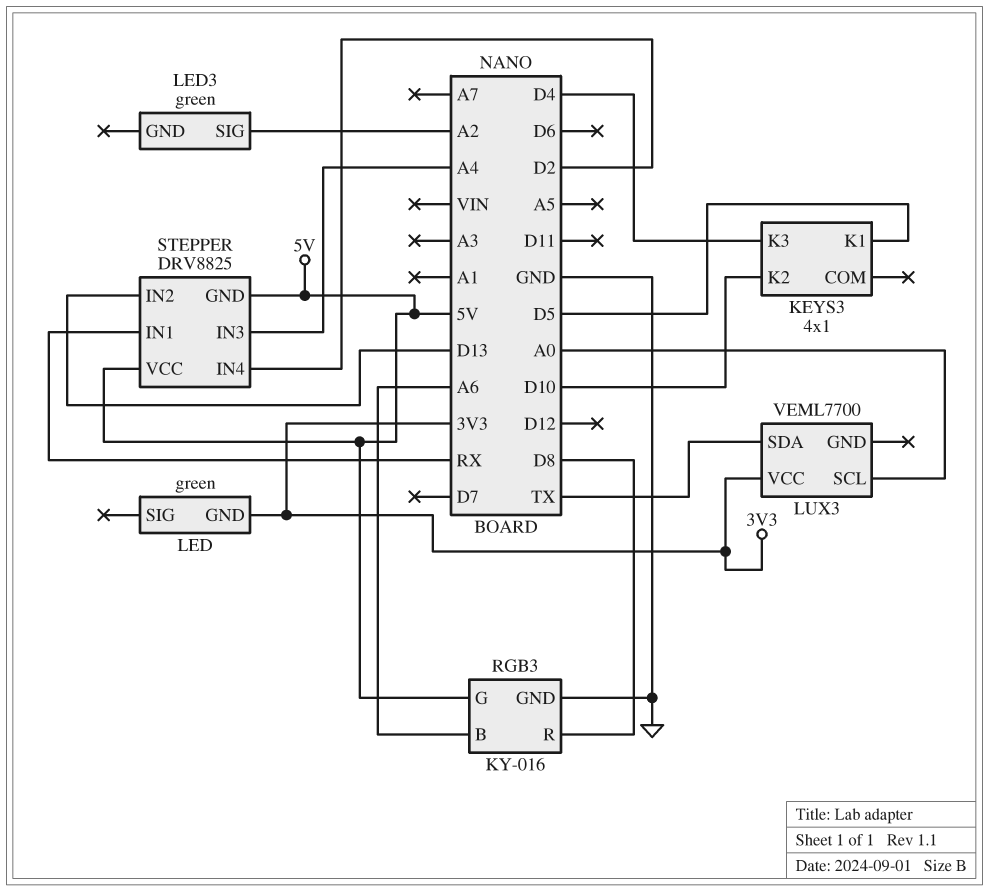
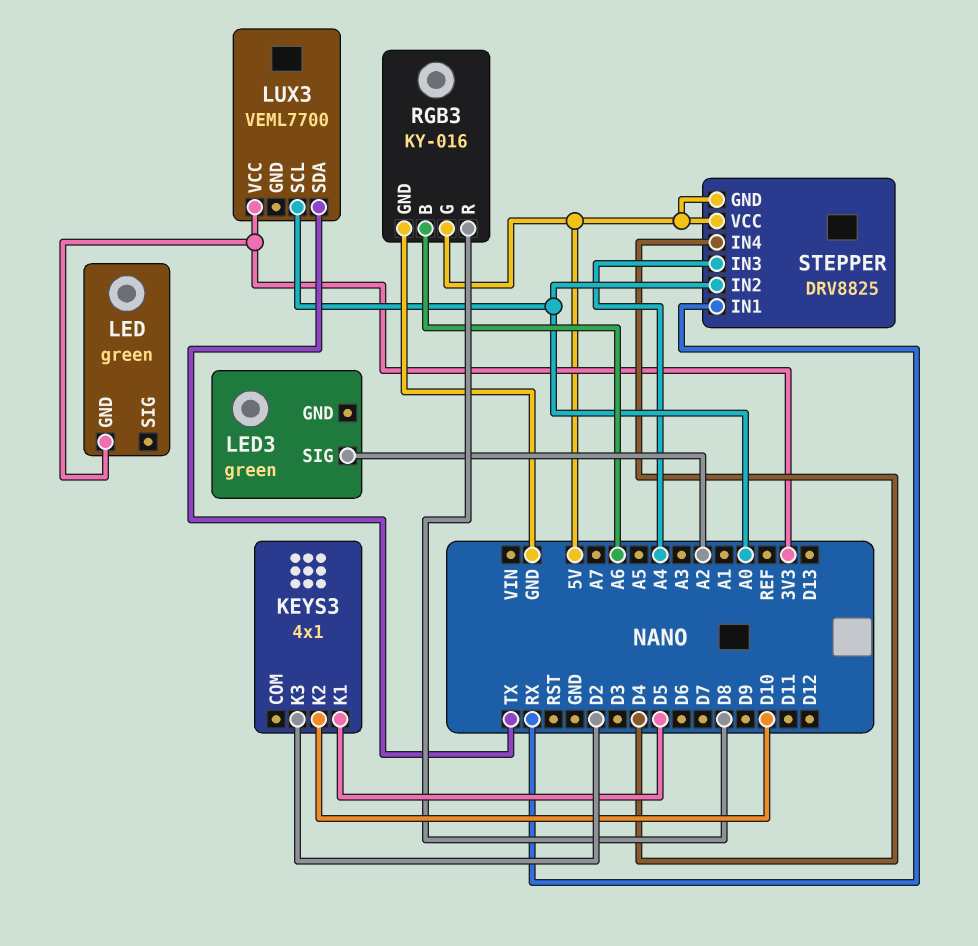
KEYS3 pin K3: D4 -> D2
STEPPER pin IN2: D13 -> A0
STEPPER pin IN4: D2 -> D4

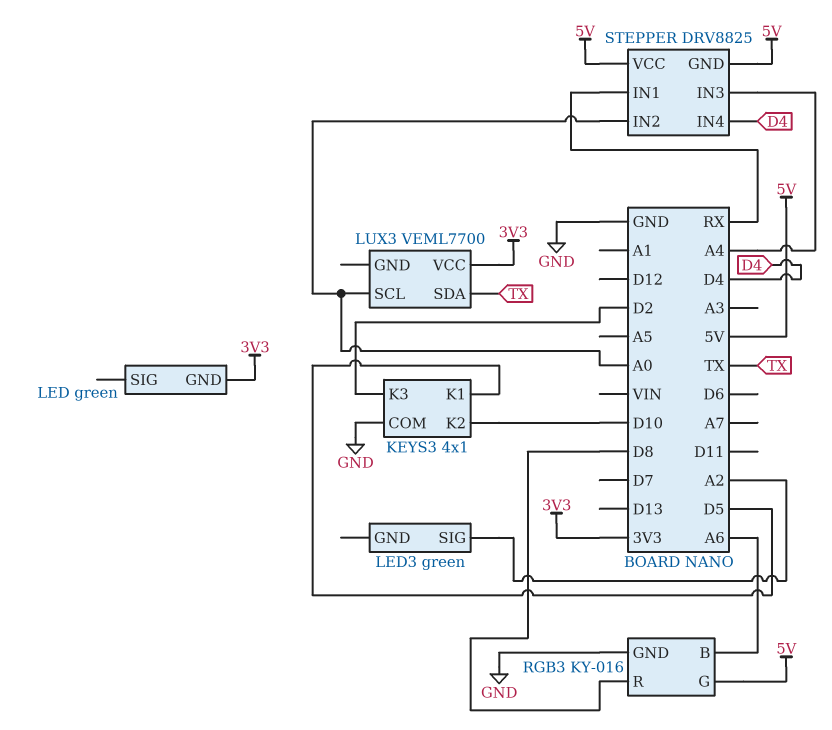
KEYS3 pin COM: none -> GND

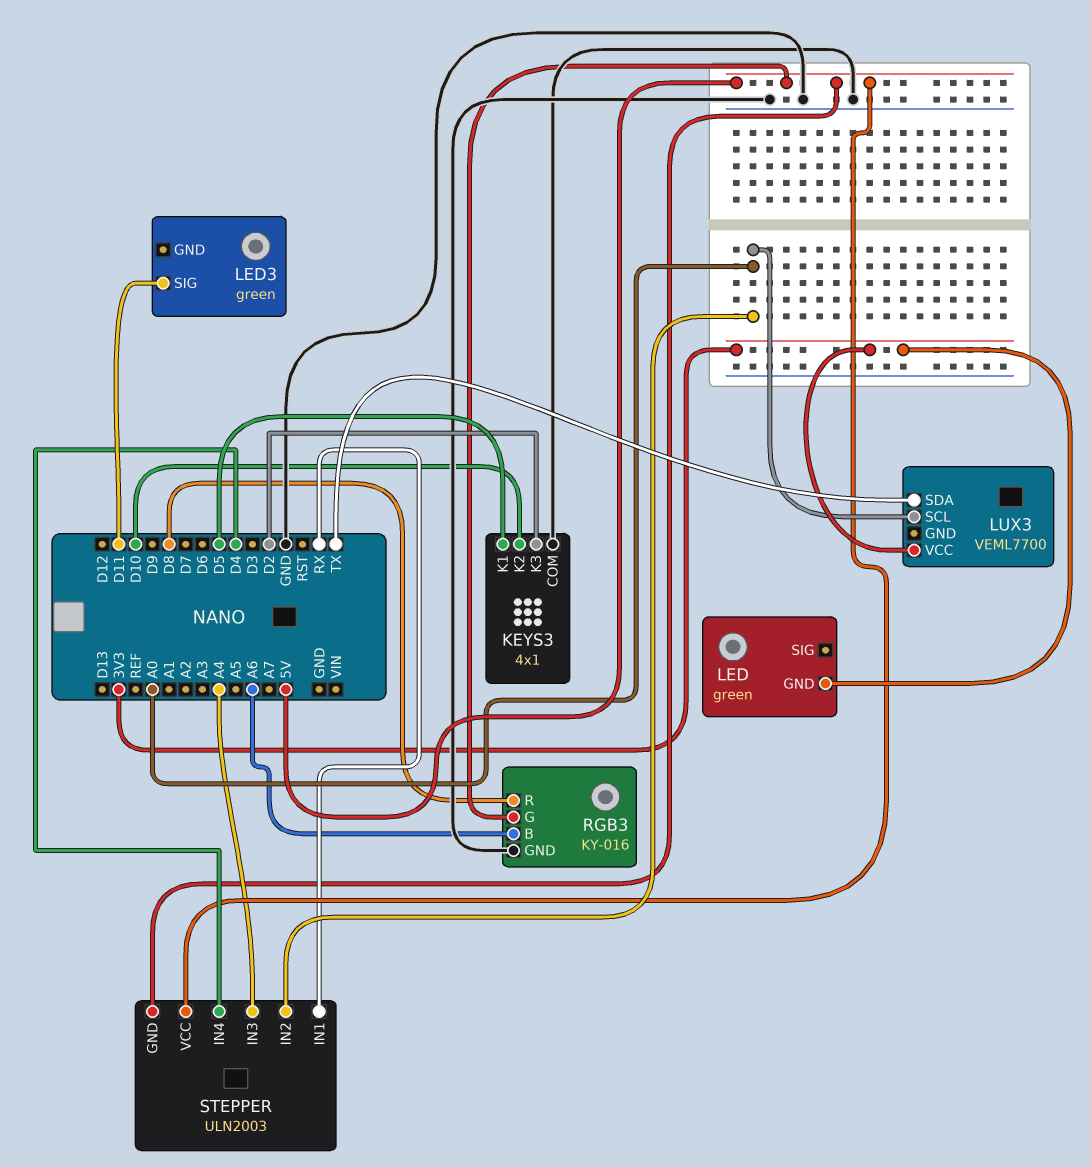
LED3 pin SIG: A2 -> D11
STEPPER: DRV8825 -> ULN2003

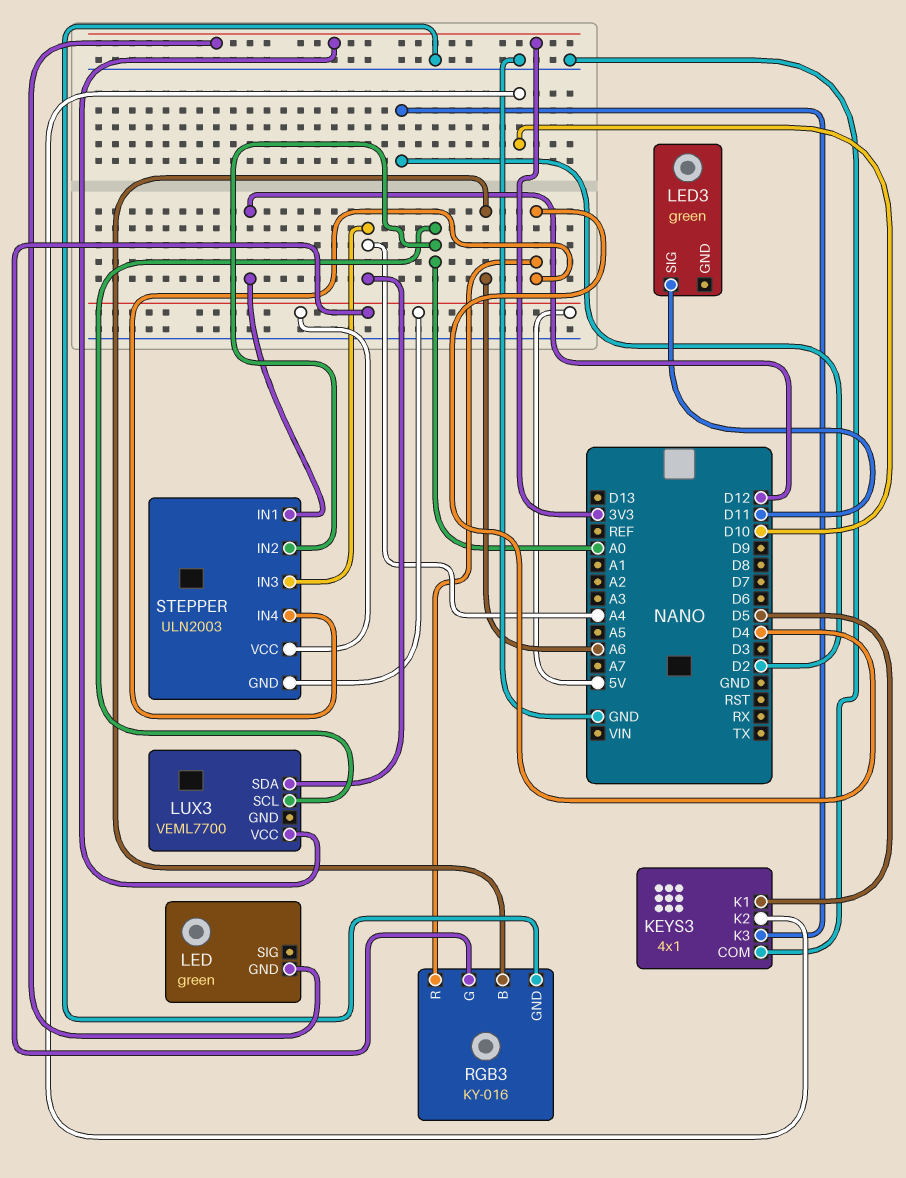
LUX3 pin SDA: TX -> A4
RGB3 pin R: D8 -> D4
STEPPER pin IN1: RX -> D12

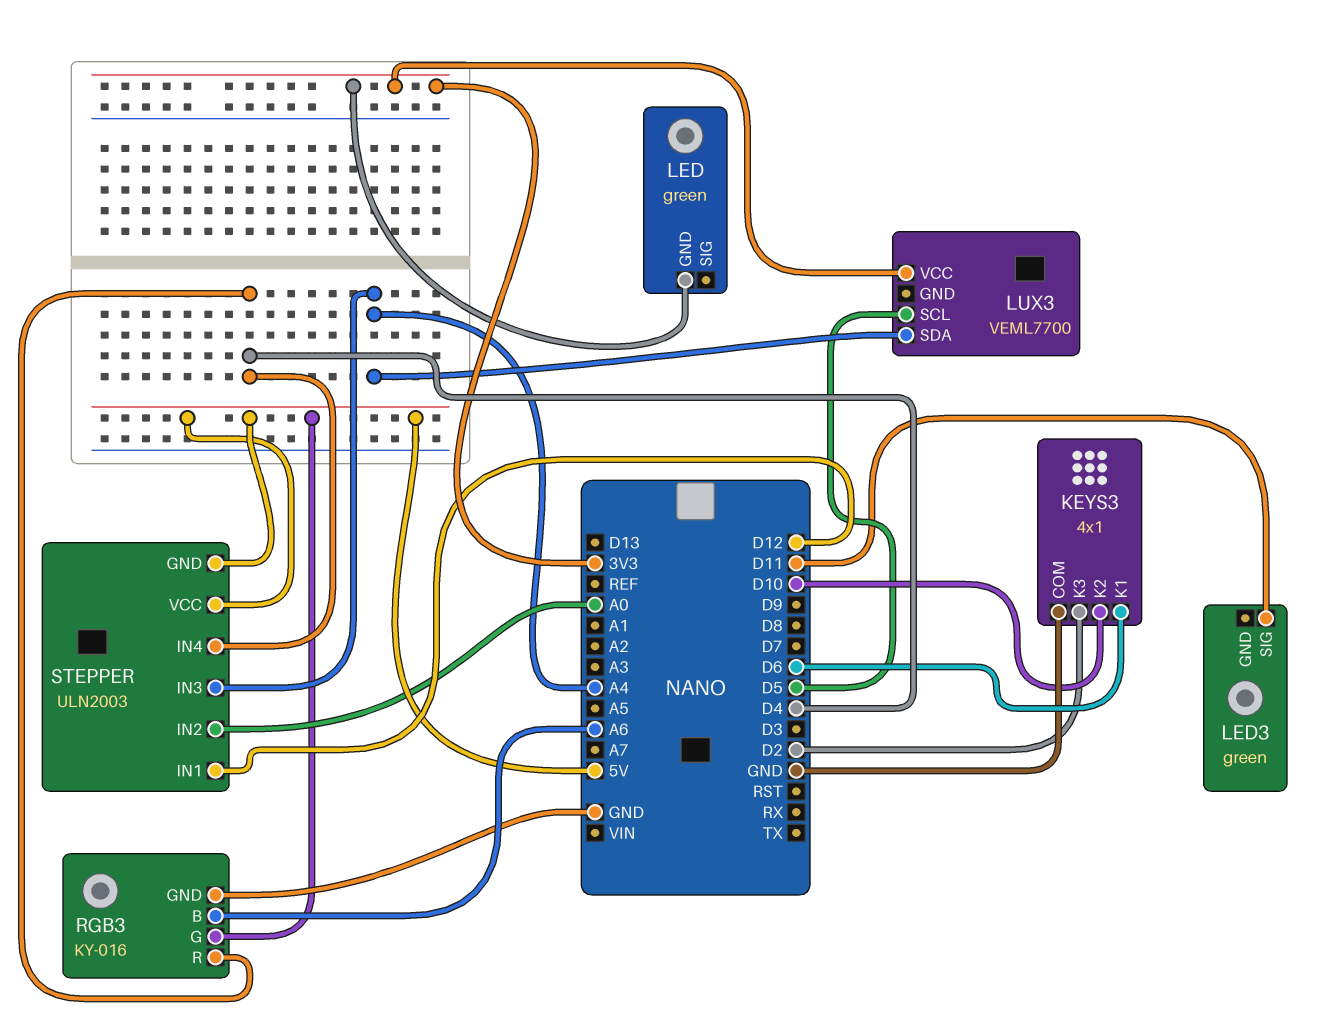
KEYS3 pin K1: D5 -> D6
LUX3 pin SCL: A0 -> D5

